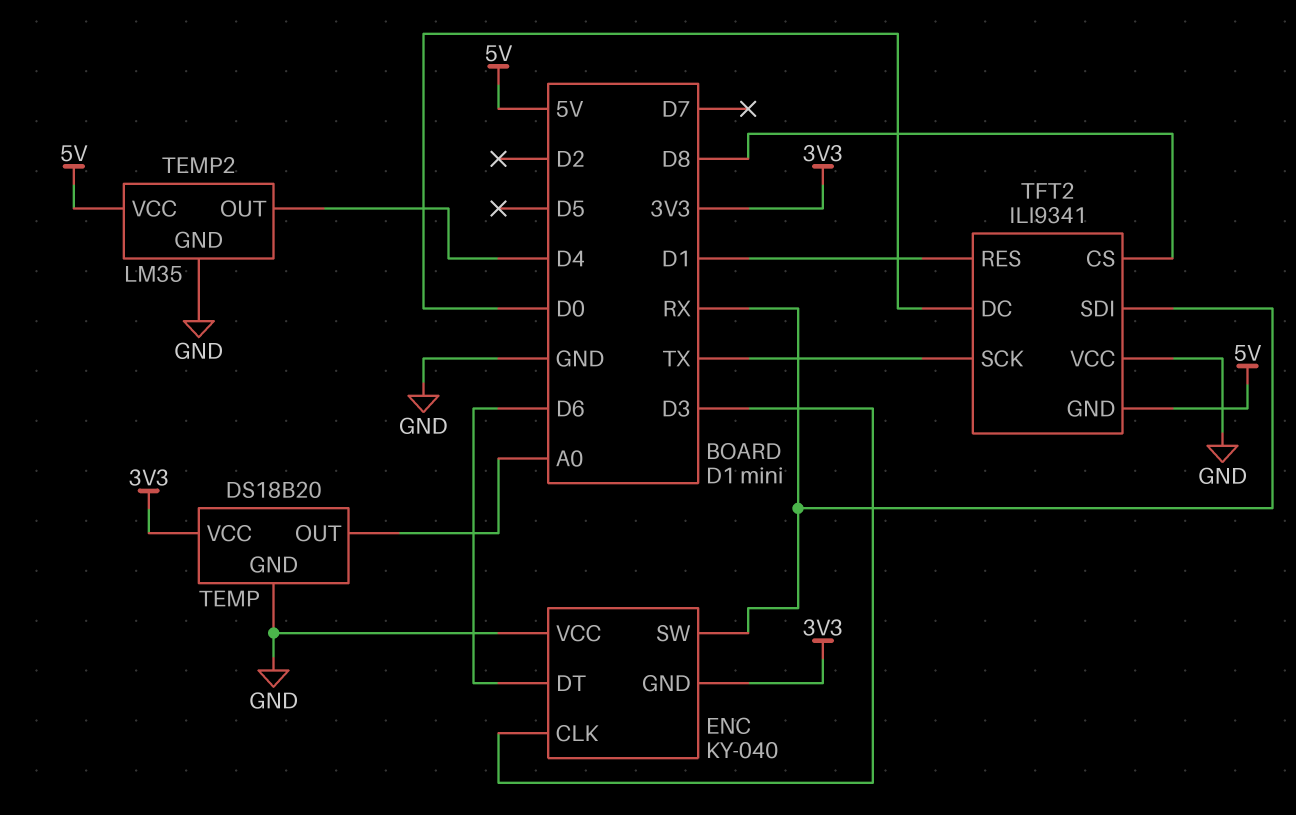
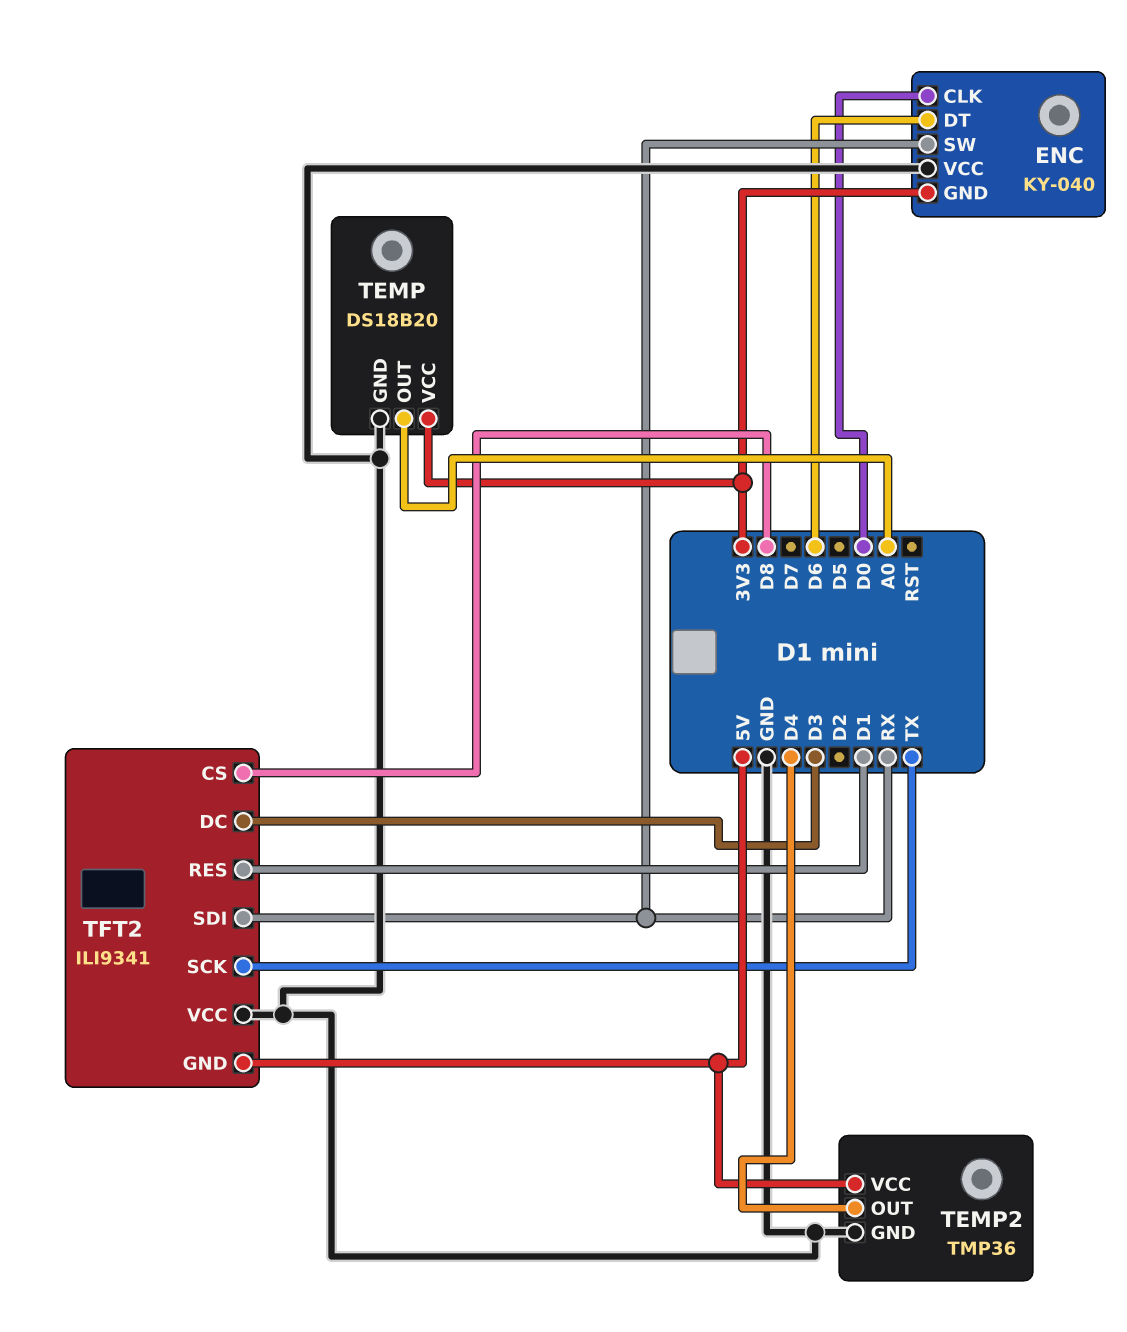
ENC pin CLK: D3 -> D0
TEMP2: LM35 -> TMP36
TFT2 pin DC: D0 -> D3

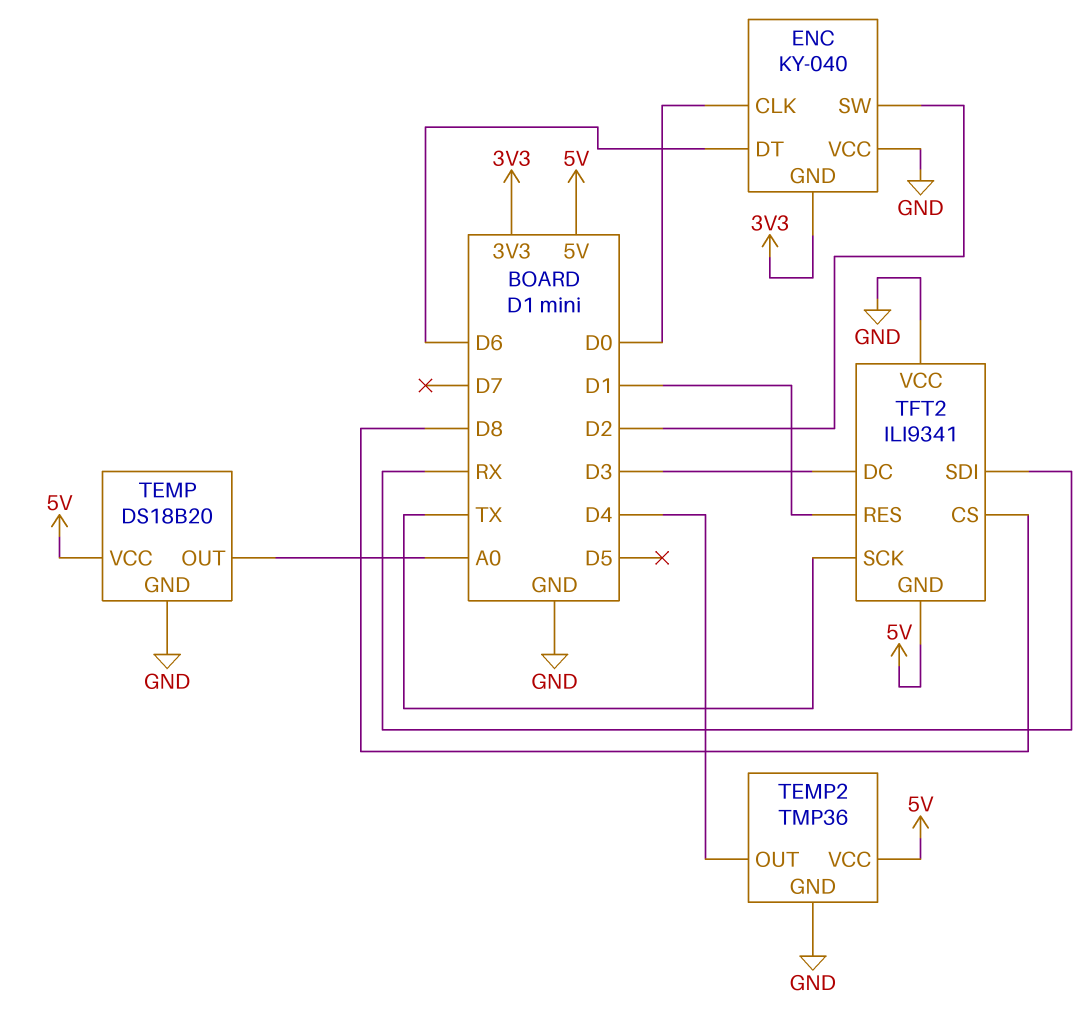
ENC pin SW: RX -> D2
TEMP pin VCC: 3V3 -> 5V

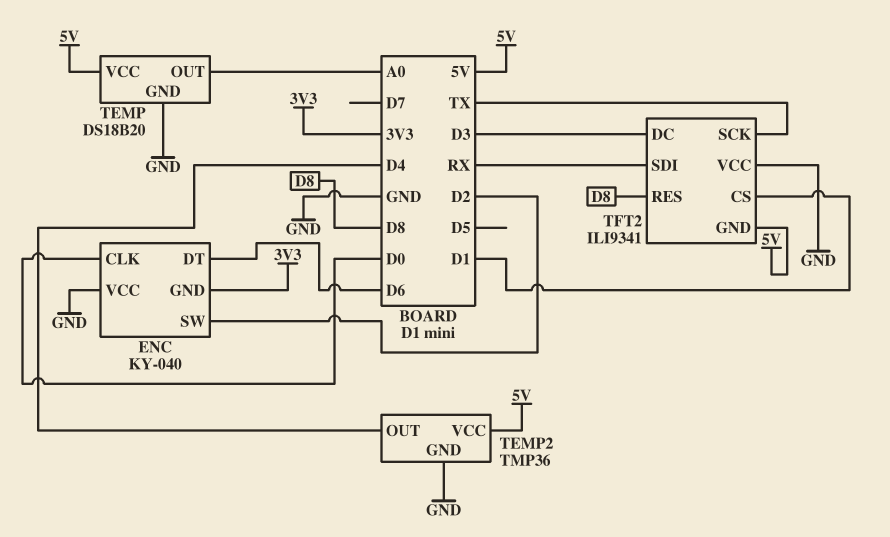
TFT2 pin CS: D8 -> D1
TFT2 pin RES: D1 -> D8

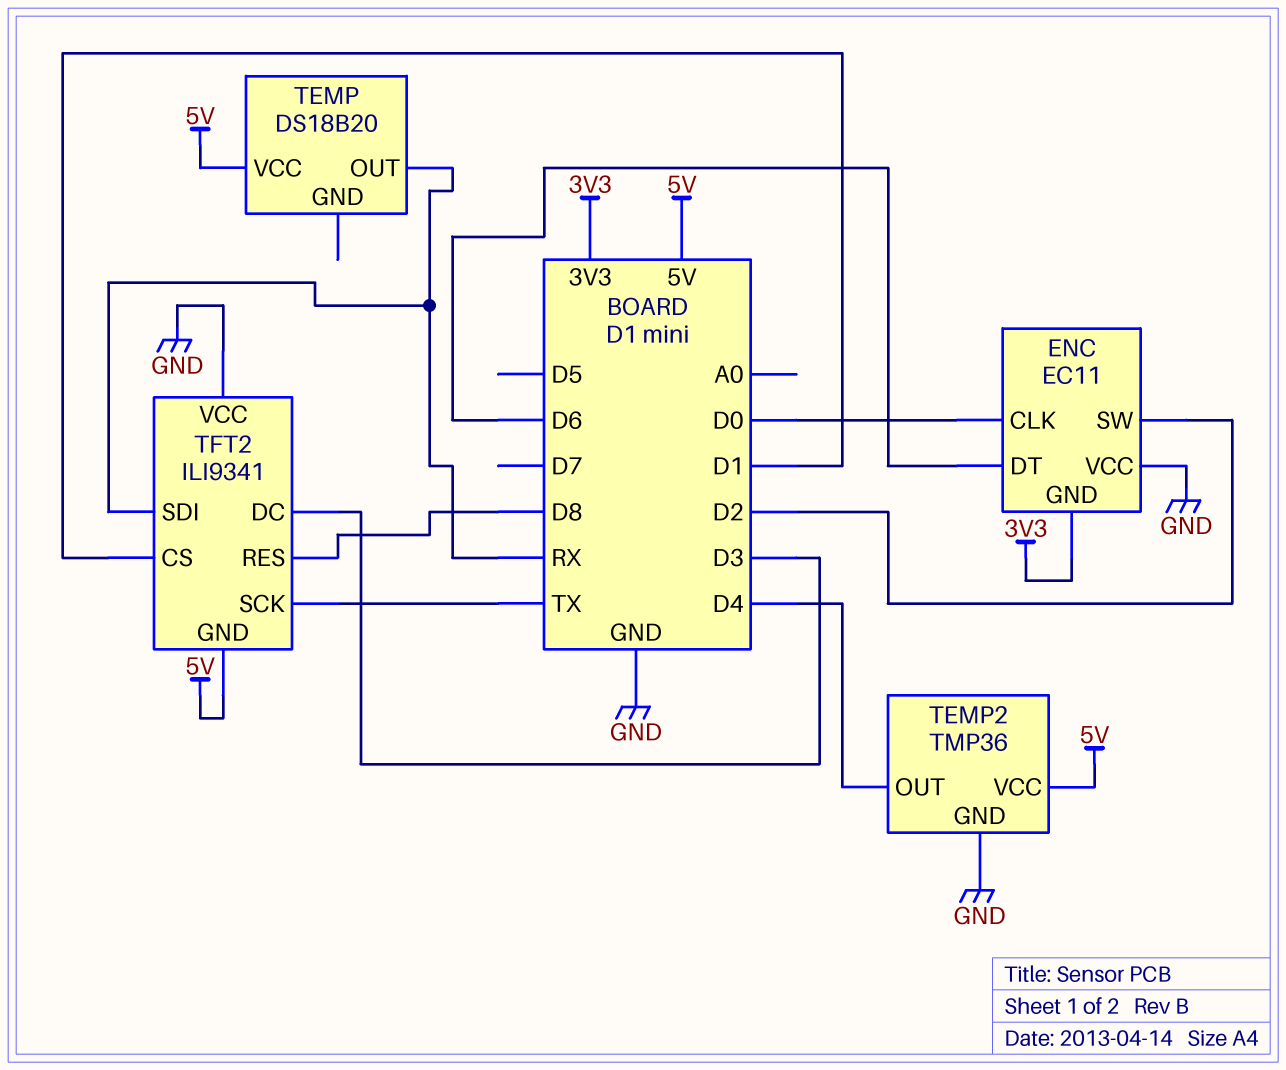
ENC: KY-040 -> EC11
TEMP pin GND: GND -> none
TEMP pin OUT: A0 -> RX

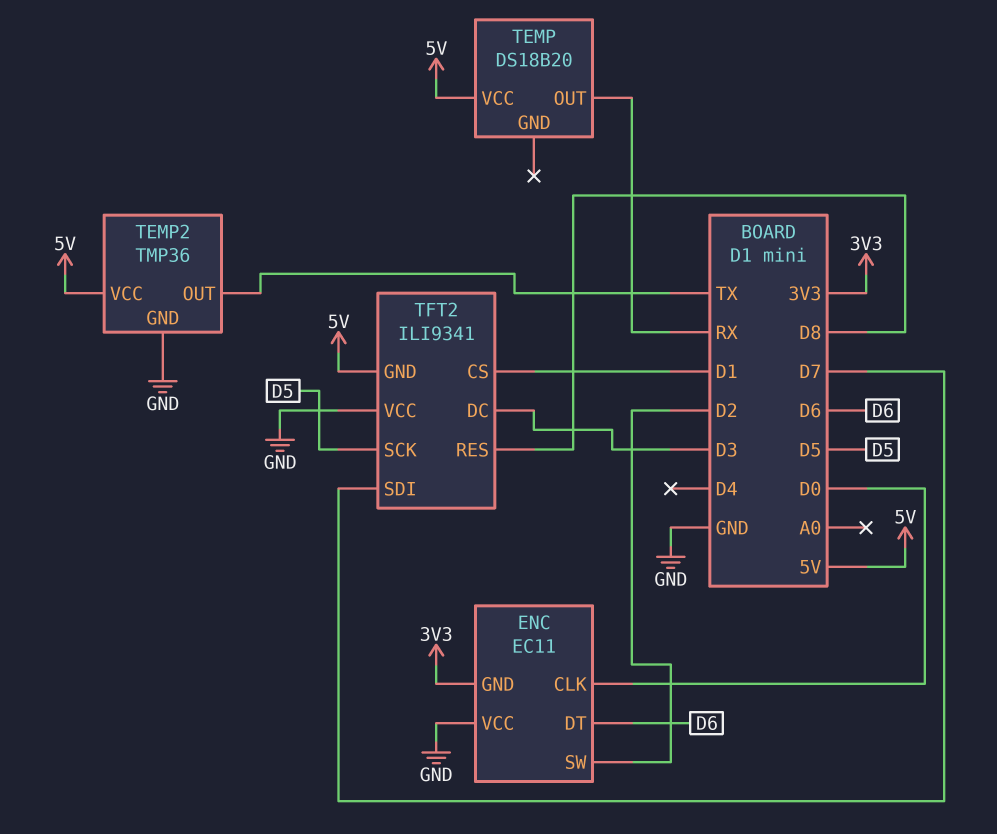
TEMP2 pin OUT: D4 -> TX
TFT2 pin SCK: TX -> D5
TFT2 pin SDI: RX -> D7

